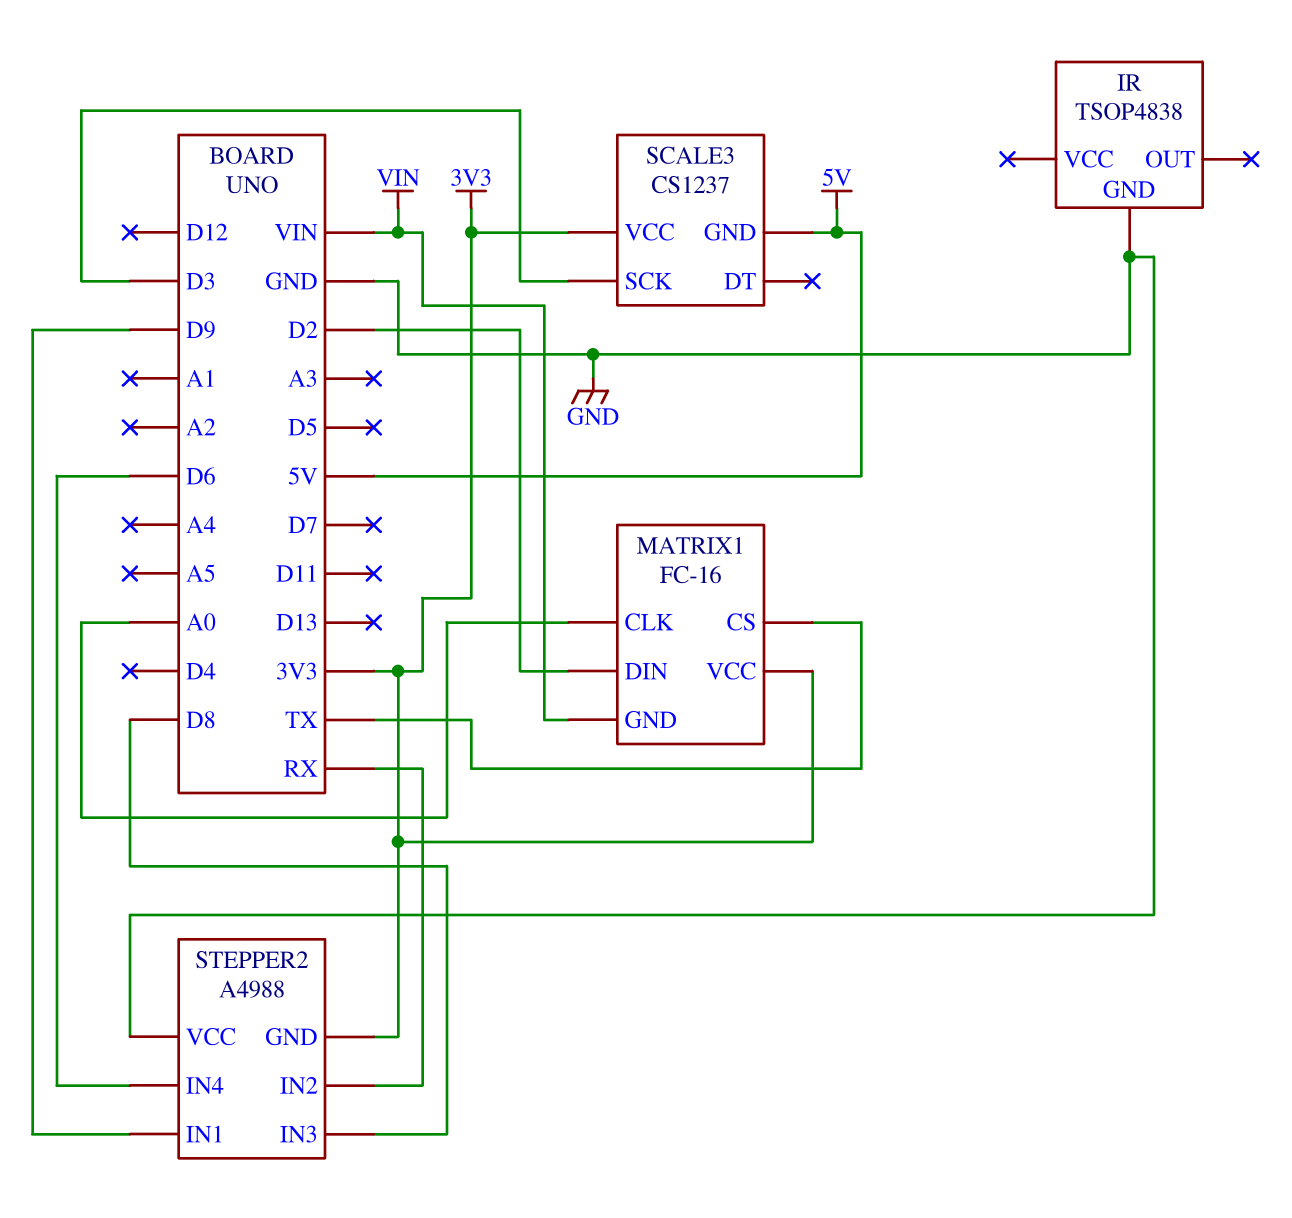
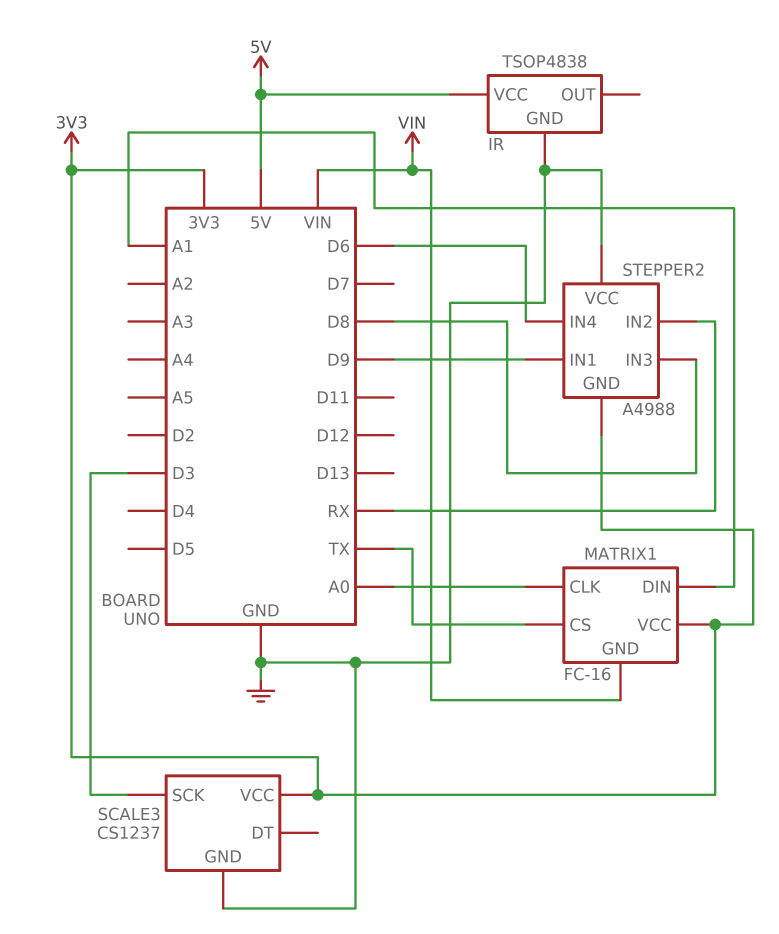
IR pin VCC: none -> 5V
MATRIX1 pin DIN: D2 -> A1
SCALE3 pin GND: 5V -> GND

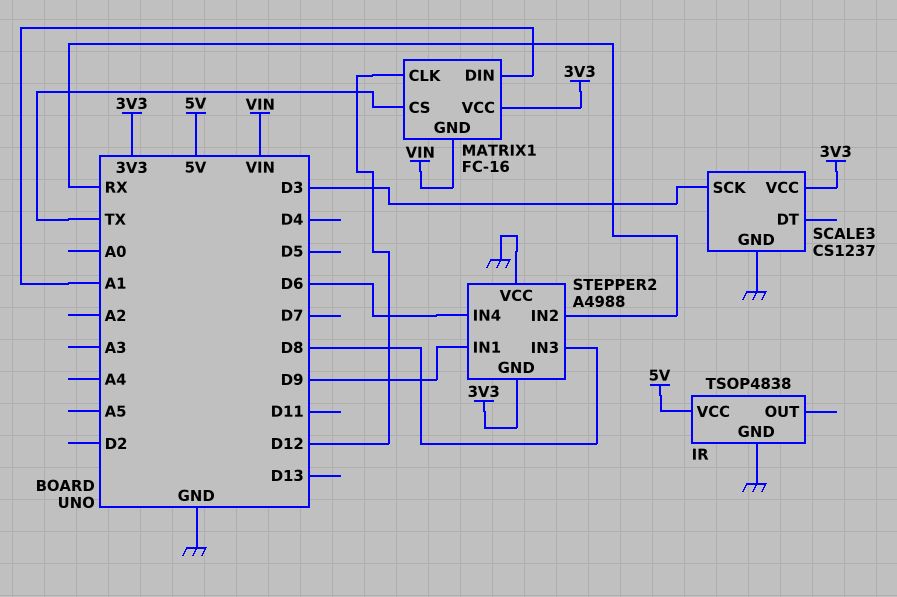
MATRIX1 pin CLK: A0 -> D12

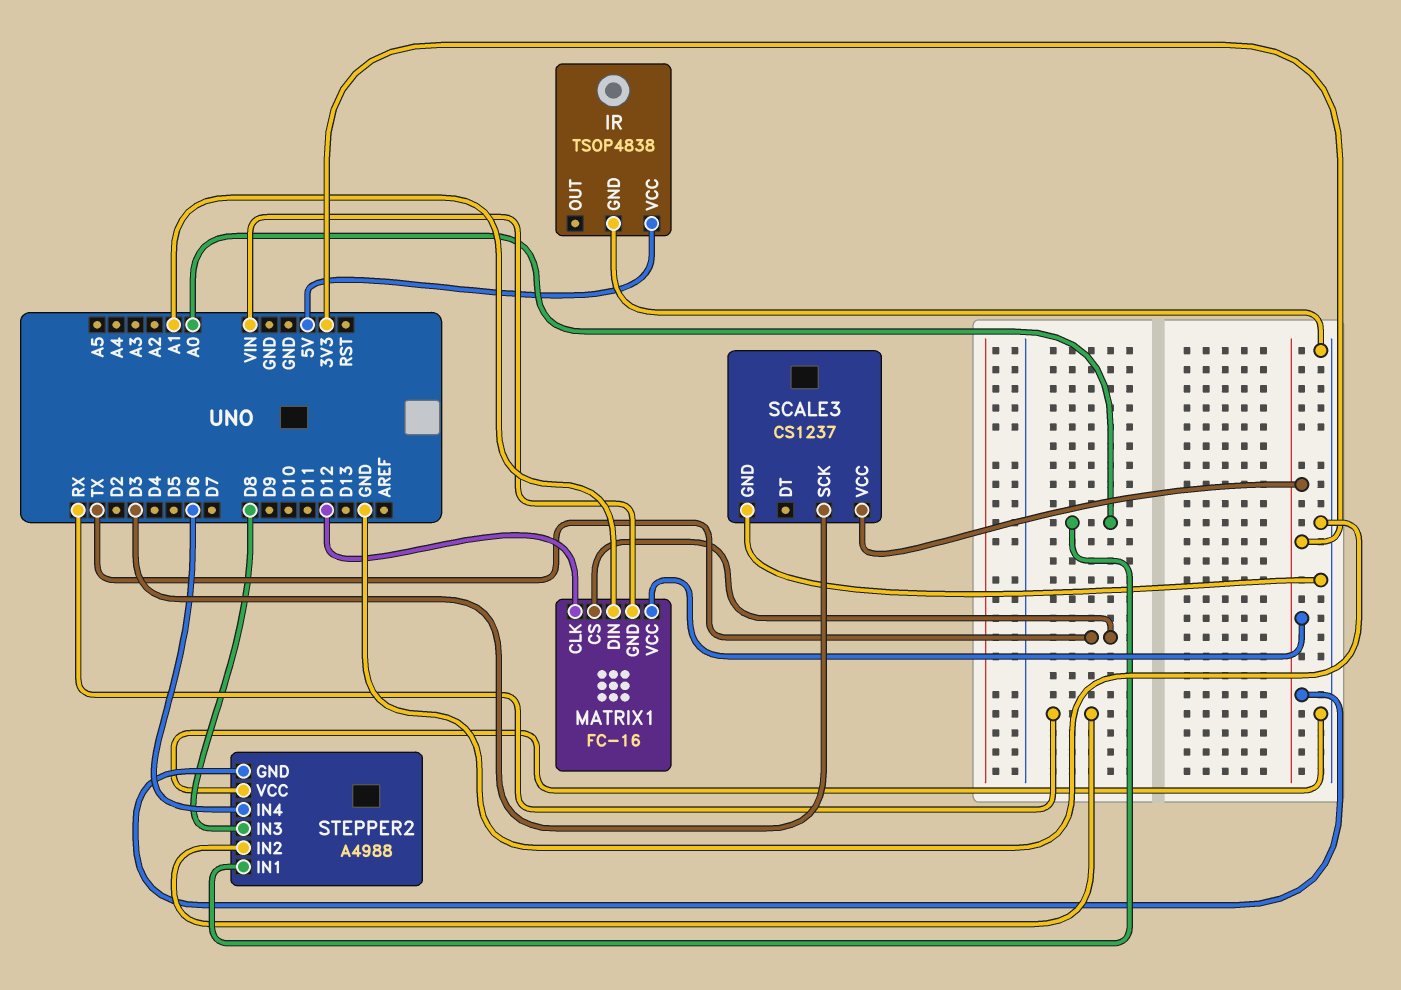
STEPPER2 pin IN1: D9 -> A0

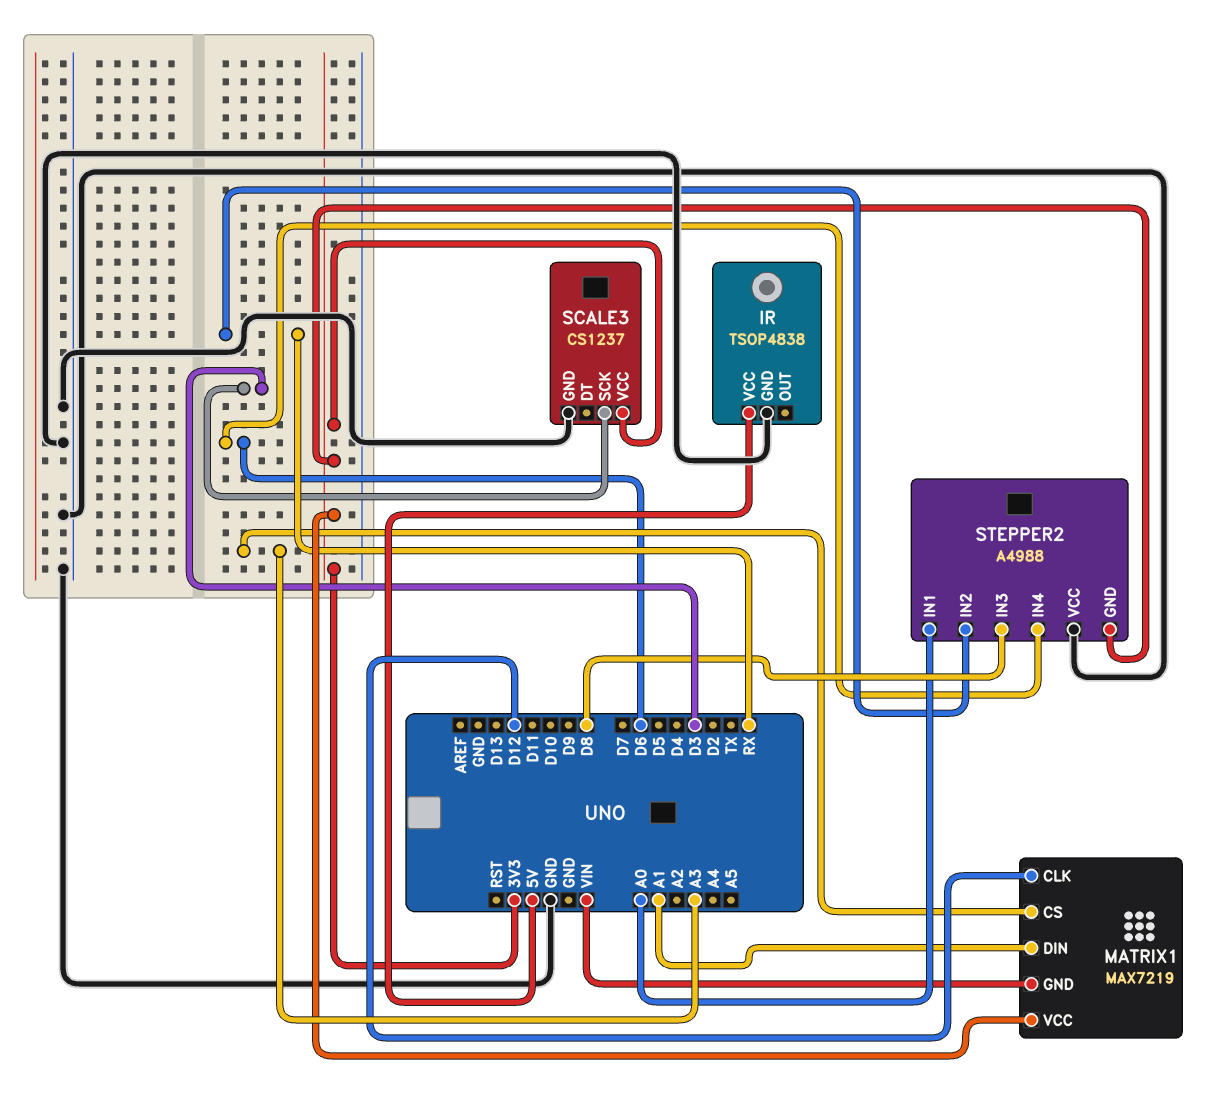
MATRIX1: FC-16 -> MAX7219
MATRIX1 pin CS: TX -> A3

